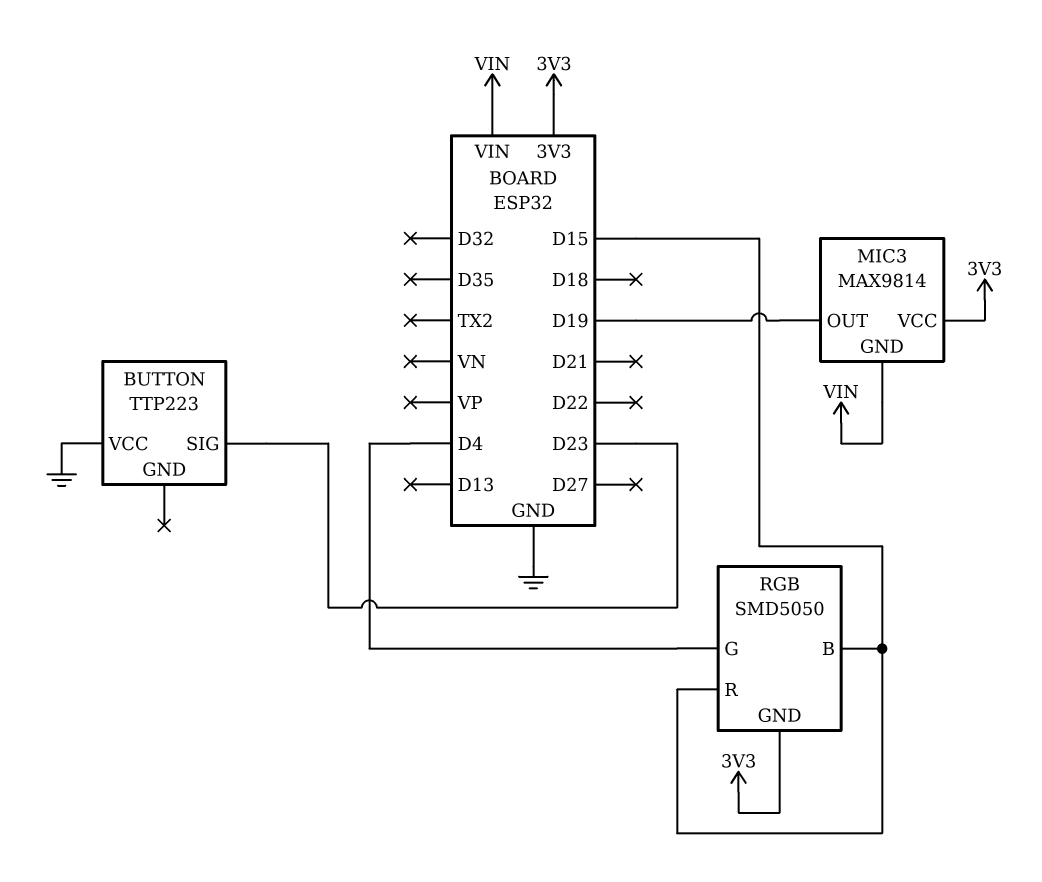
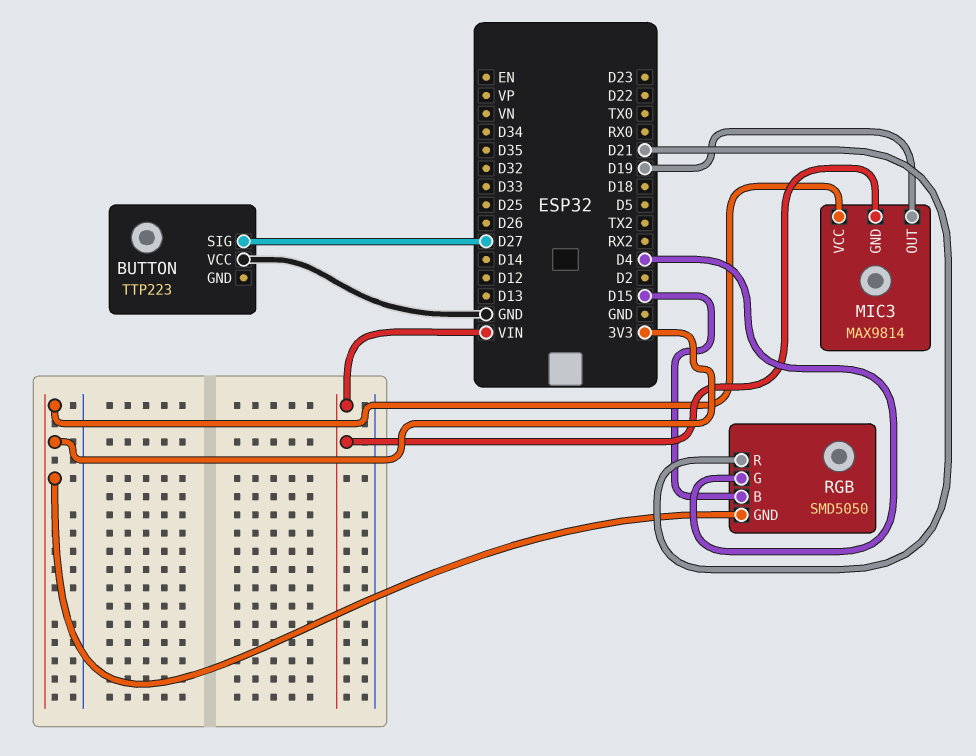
BUTTON pin SIG: D23 -> D27
RGB pin R: D15 -> D21

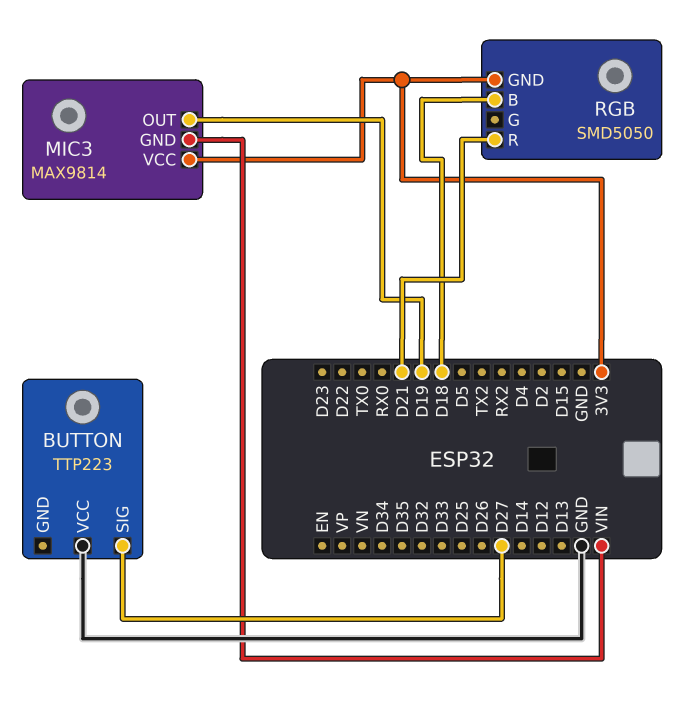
RGB pin B: D15 -> D18
RGB pin G: D4 -> none

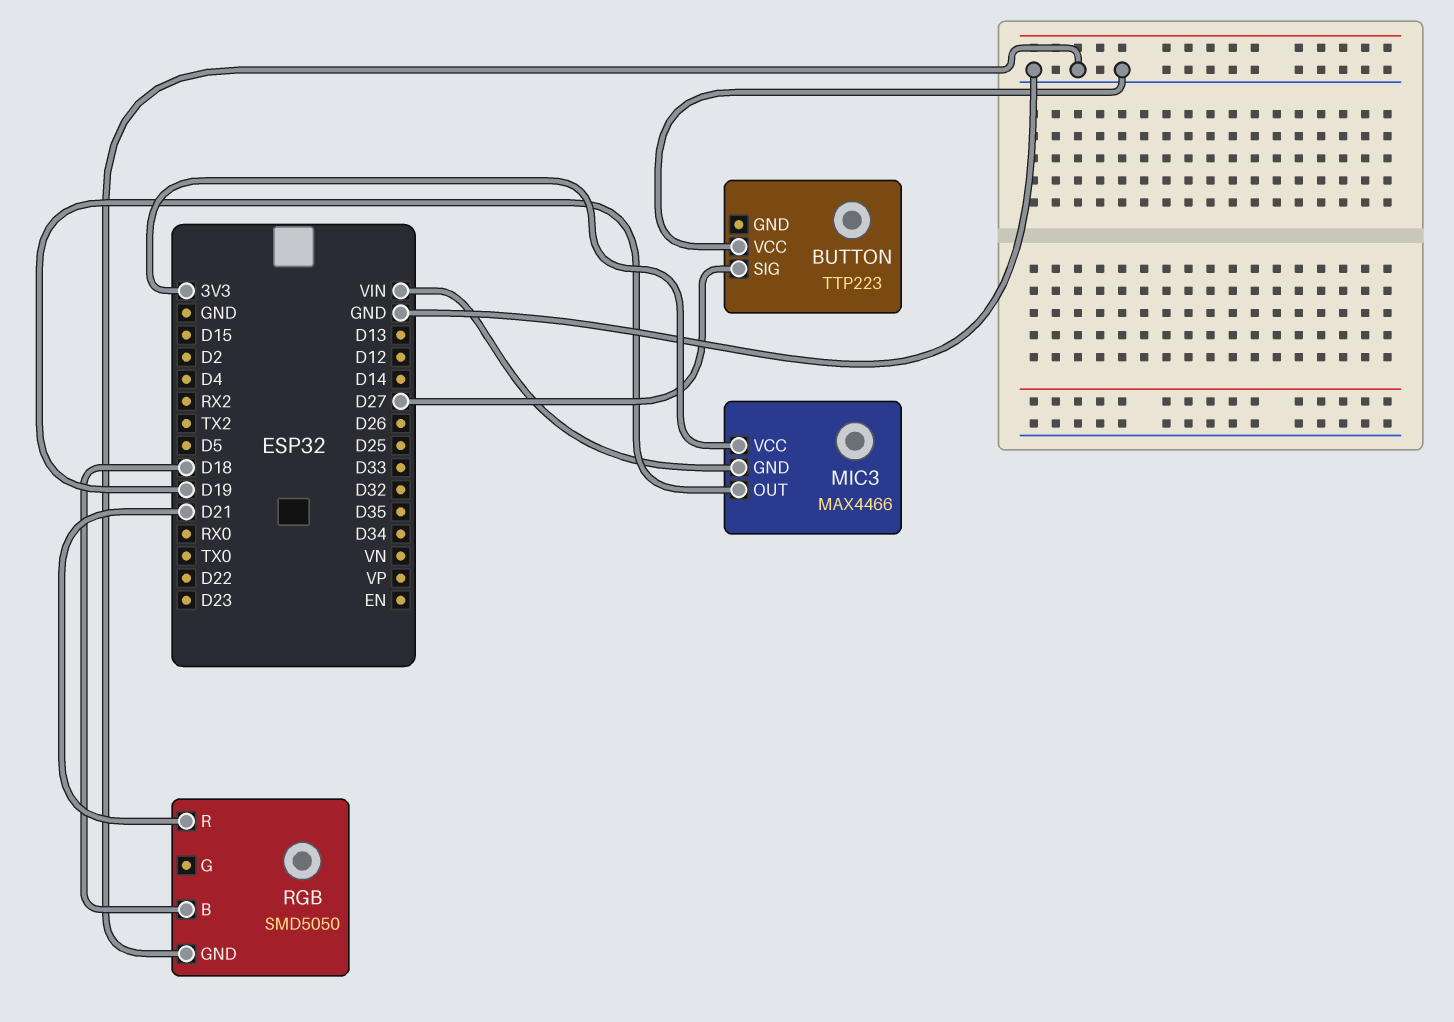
MIC3: MAX9814 -> MAX4466
RGB pin GND: 3V3 -> GND

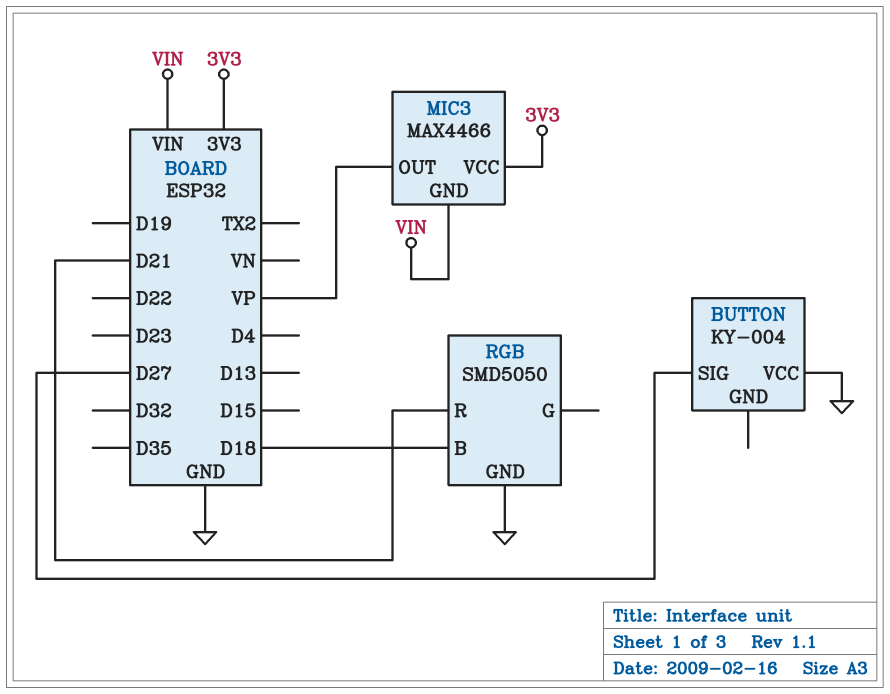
BUTTON: TTP223 -> KY-004
MIC3 pin OUT: D19 -> VP

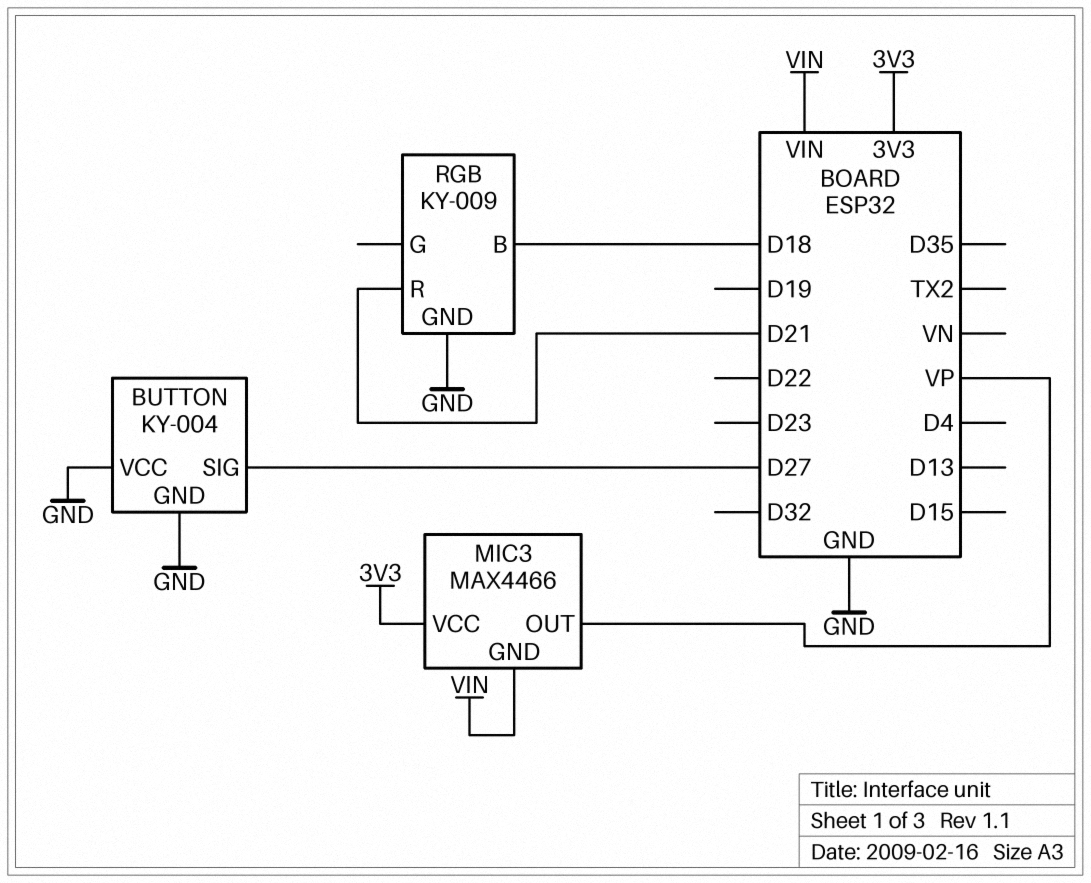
BUTTON pin GND: none -> GND
RGB: SMD5050 -> KY-009

